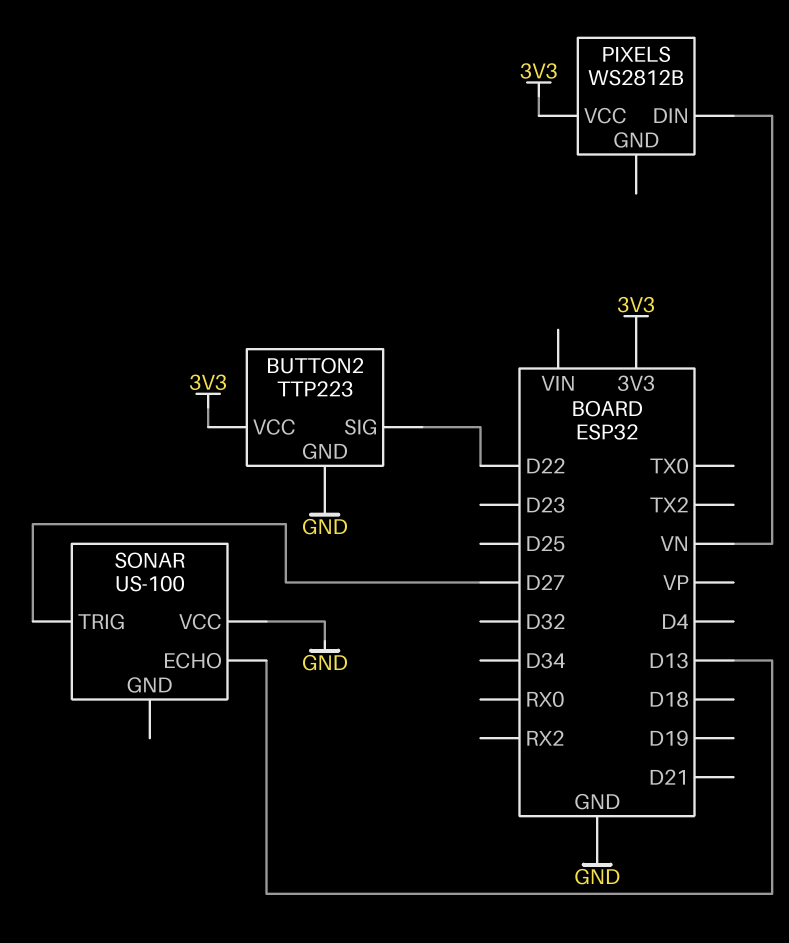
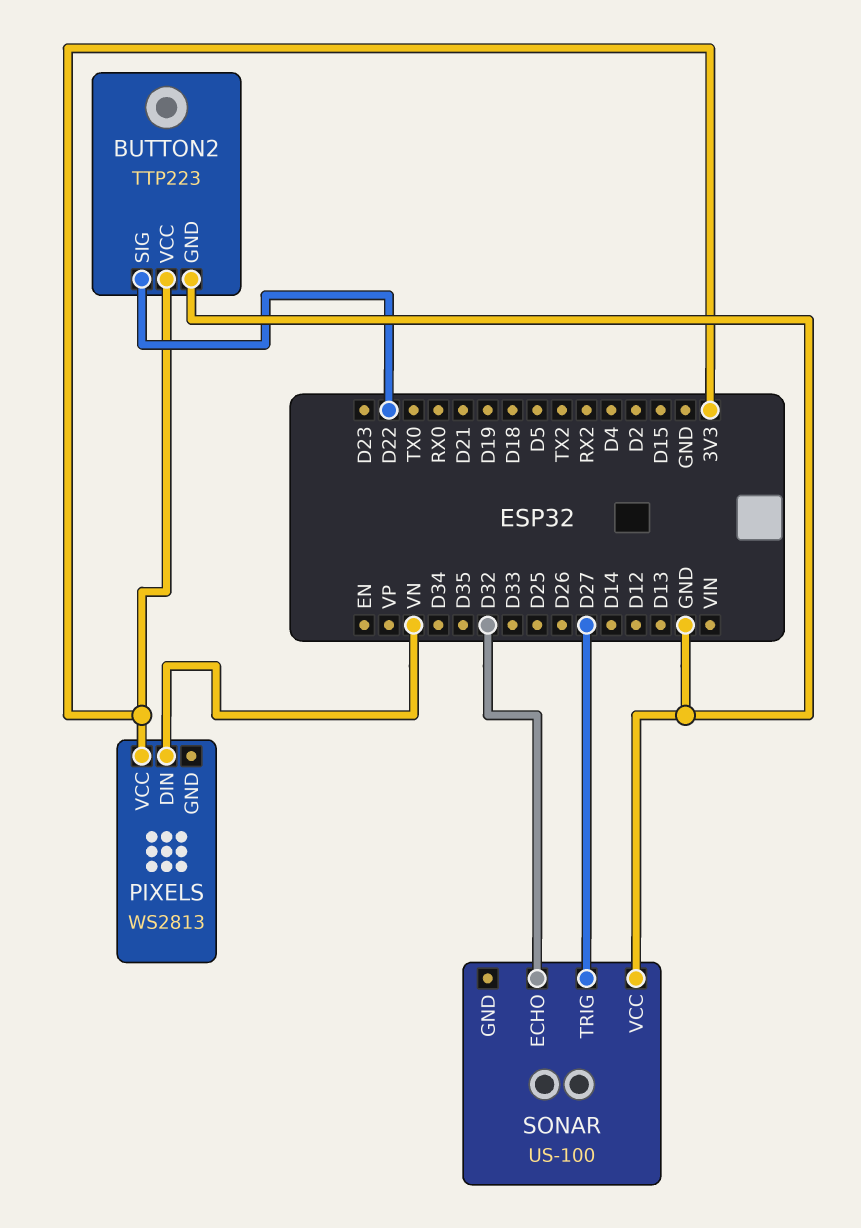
PIXELS: WS2812B -> WS2813
SONAR pin ECHO: D13 -> D32

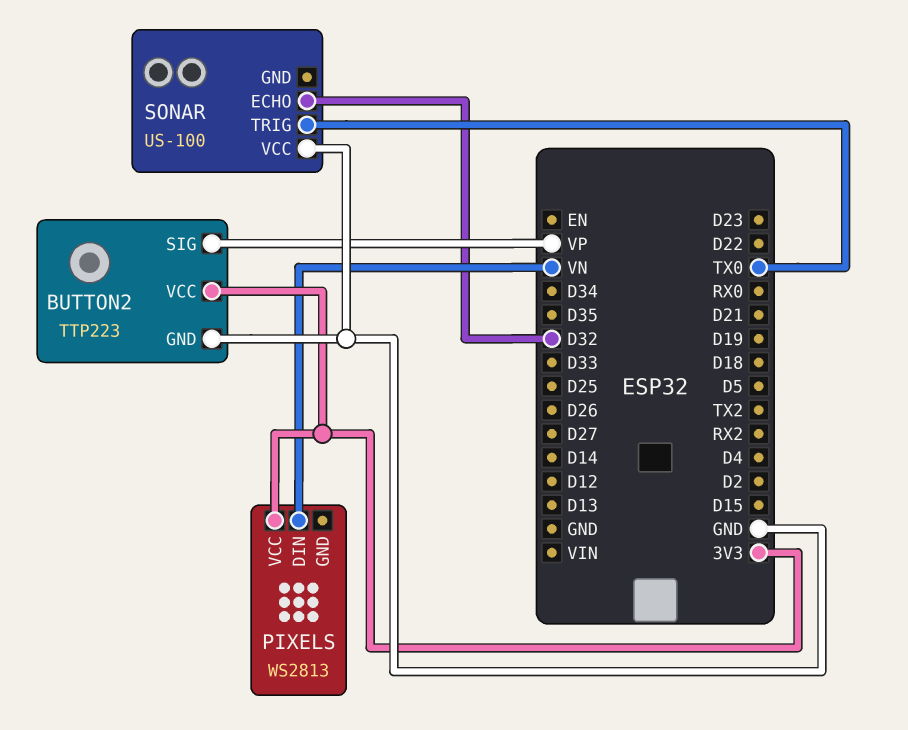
BUTTON2 pin SIG: D22 -> VP
SONAR pin TRIG: D27 -> TX0

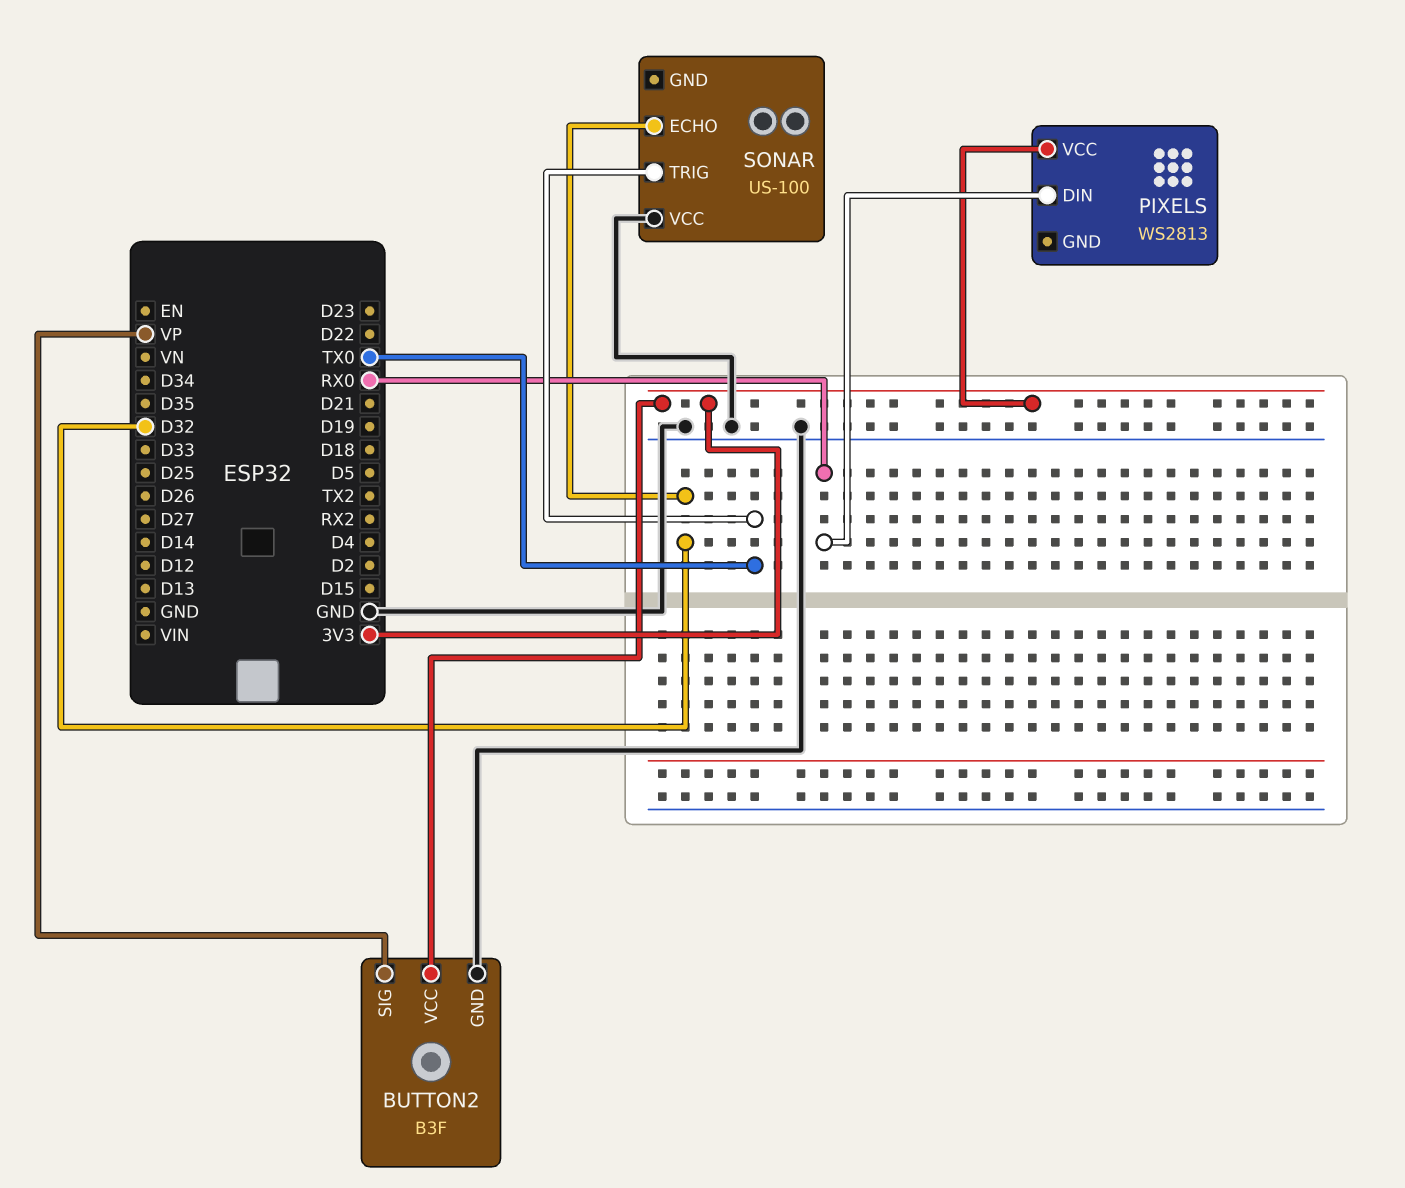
BUTTON2: TTP223 -> B3F
PIXELS pin DIN: VN -> RX0

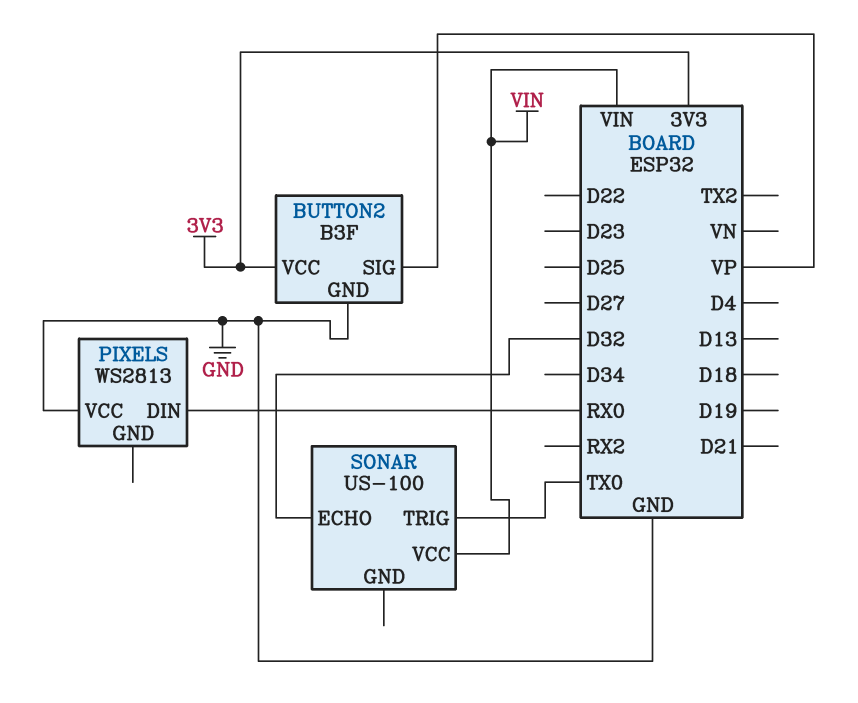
PIXELS pin VCC: 3V3 -> GND
SONAR pin VCC: GND -> VIN

